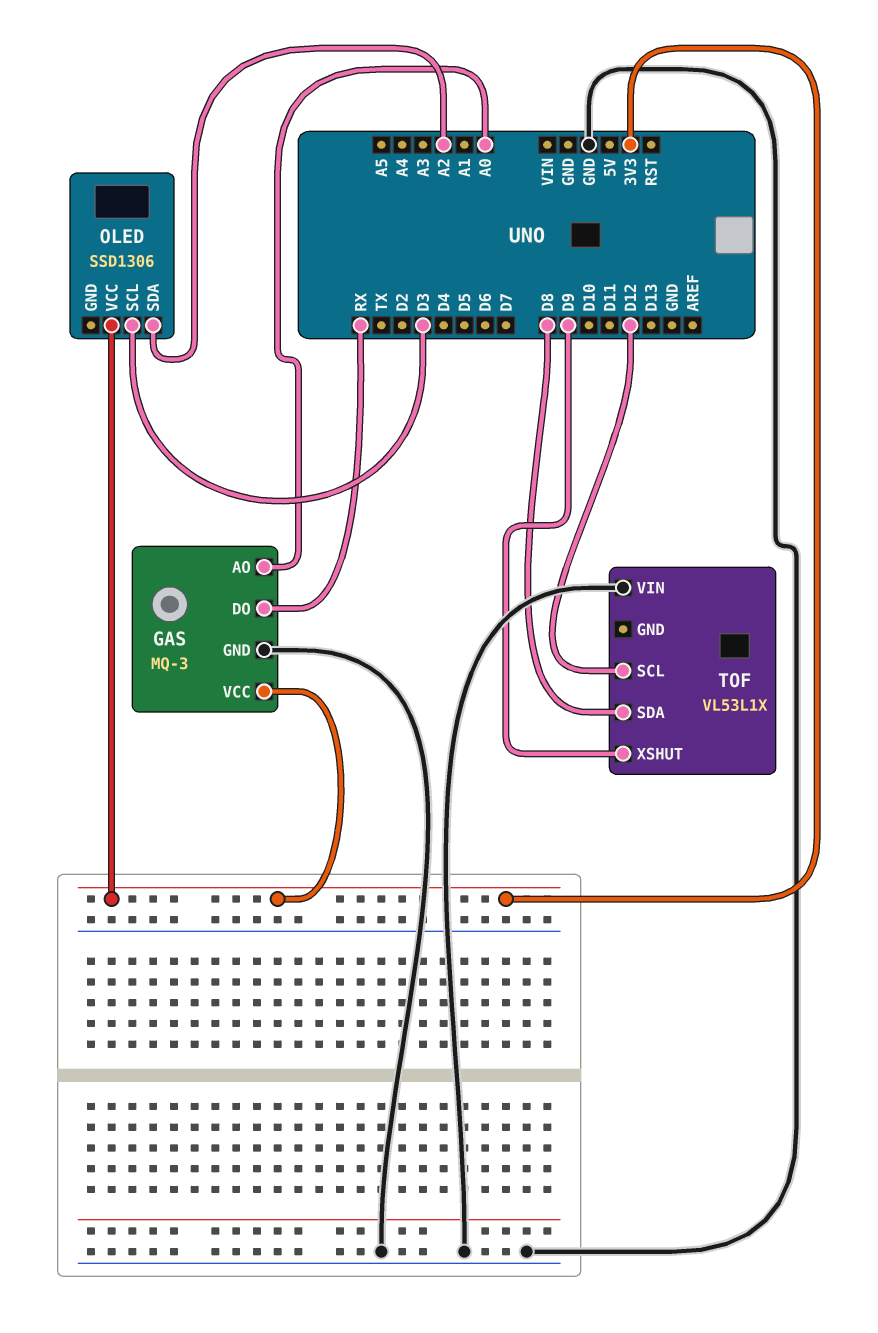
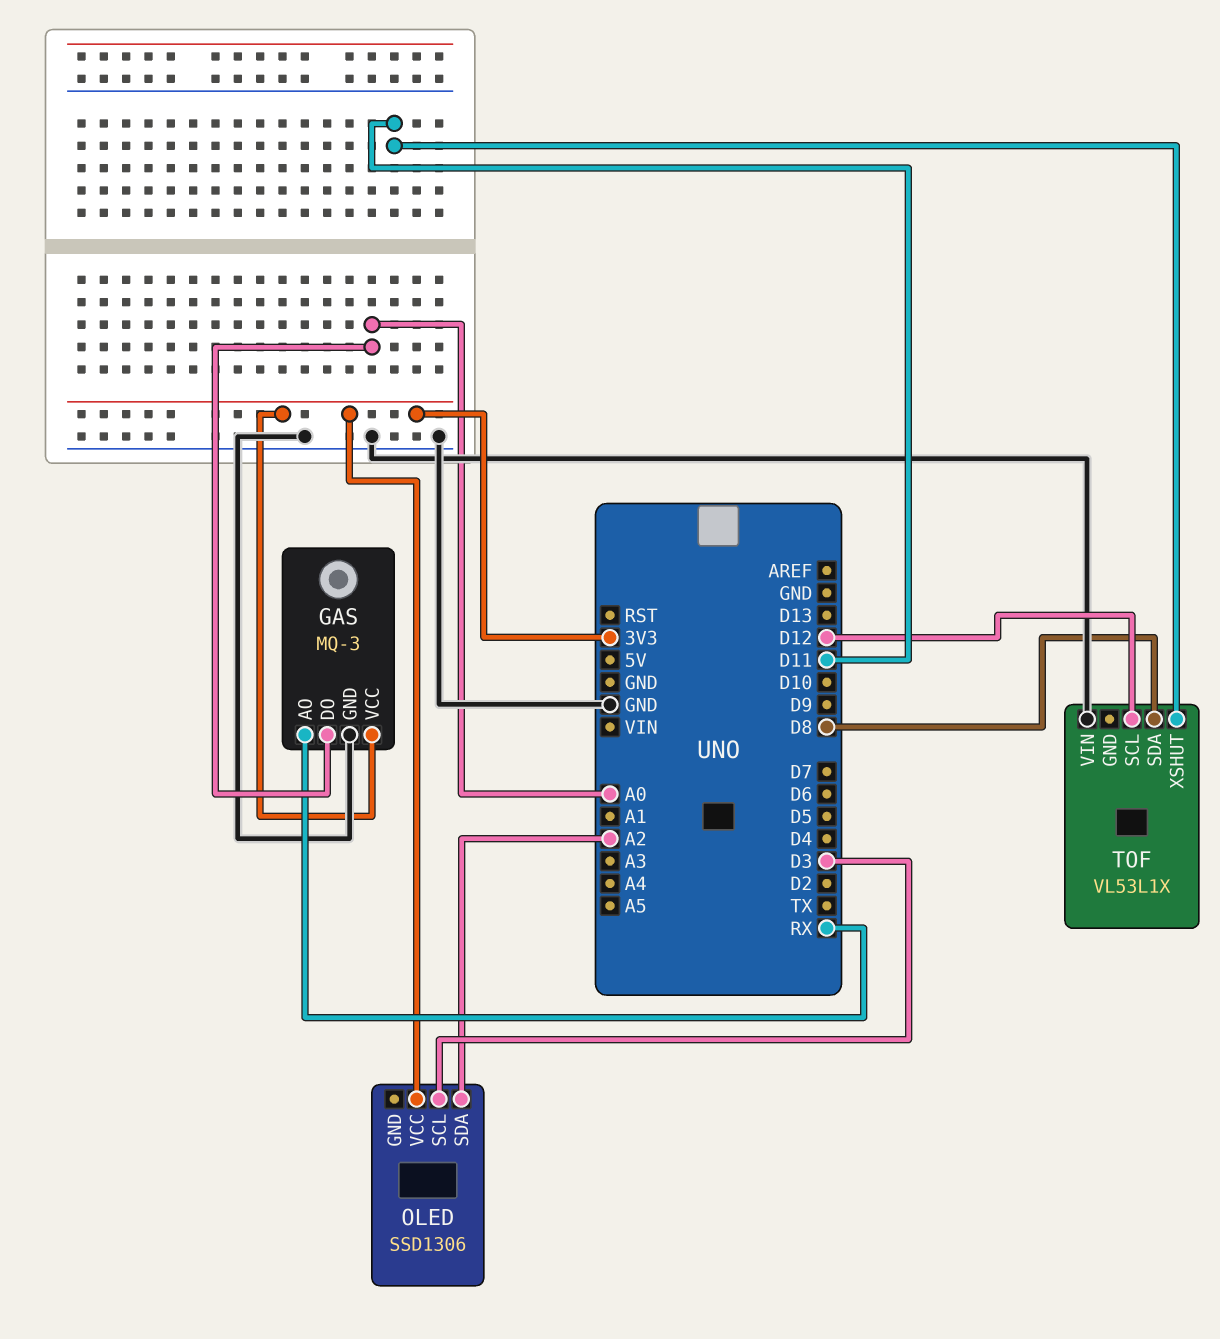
GAS pin AO: A0 -> RX
GAS pin DO: RX -> A0
TOF pin XSHUT: D9 -> D11

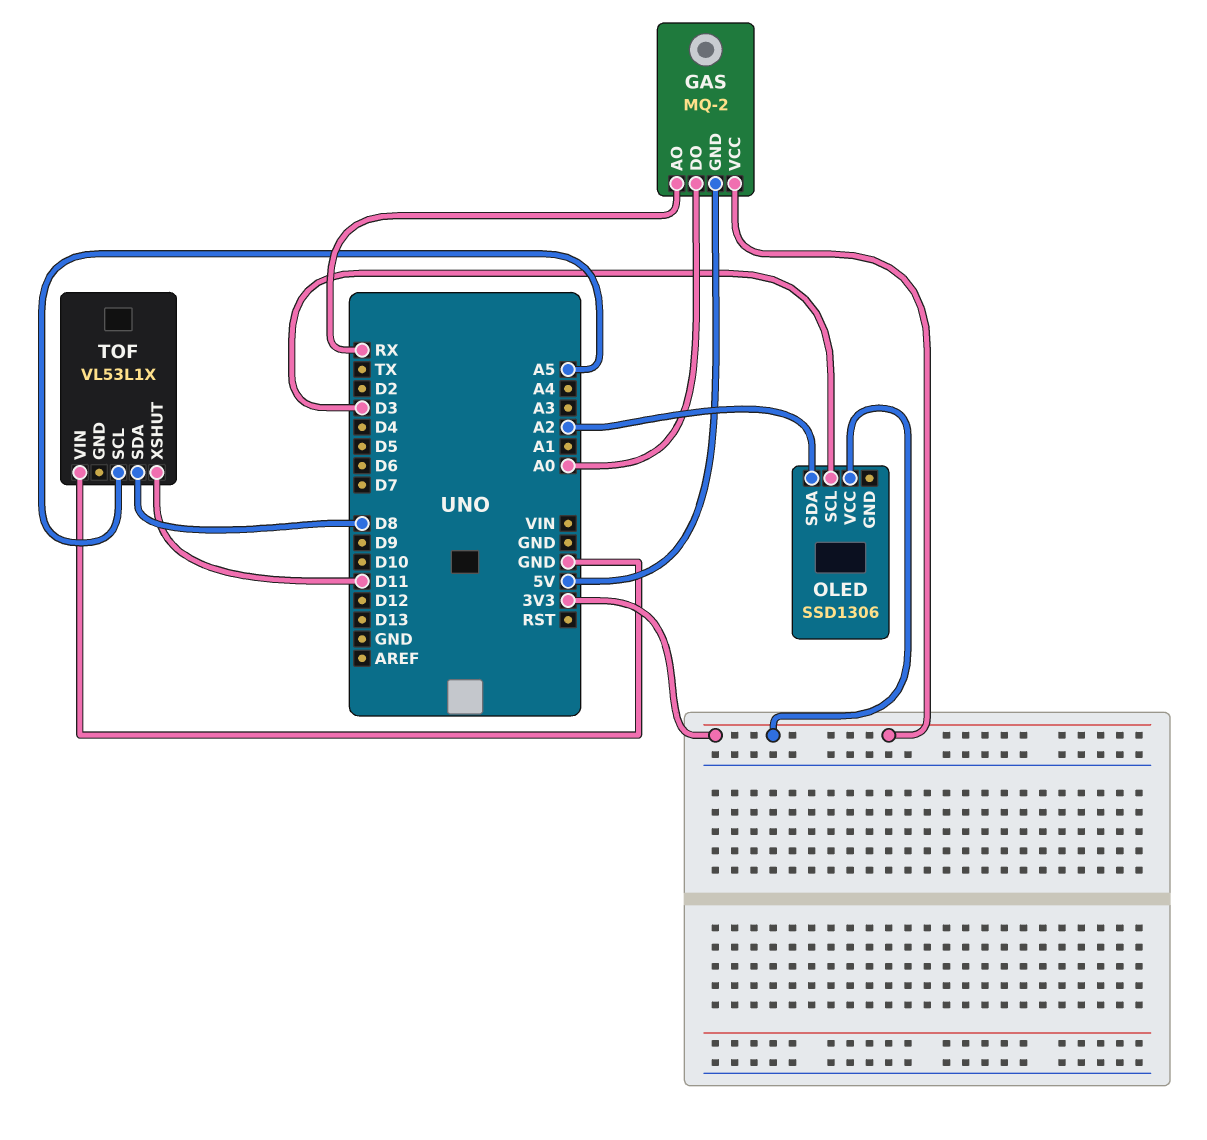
GAS: MQ-3 -> MQ-2
GAS pin GND: GND -> 5V
TOF pin SCL: D12 -> A5

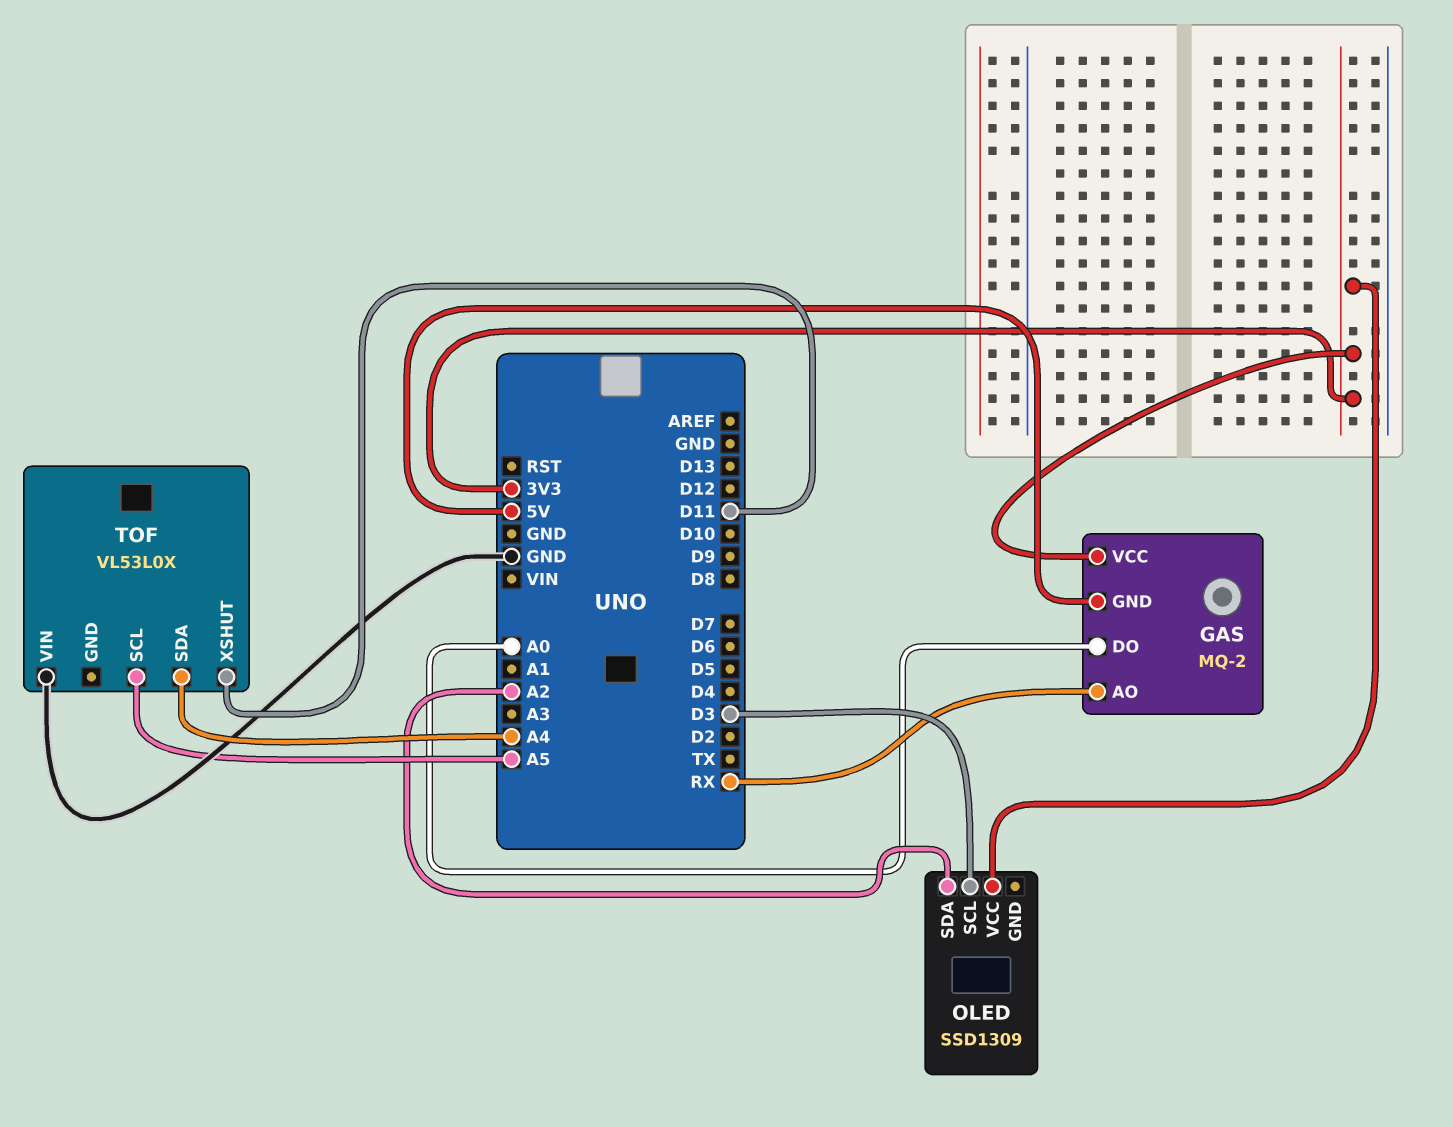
OLED: SSD1306 -> SSD1309
TOF: VL53L1X -> VL53L0X
TOF pin SDA: D8 -> A4

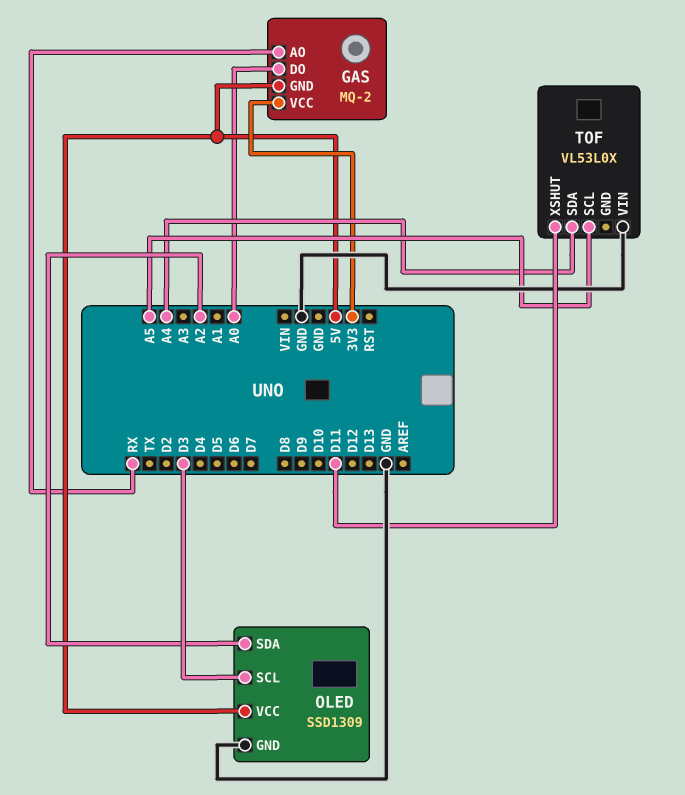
OLED pin GND: none -> GND
OLED pin VCC: 3V3 -> 5V

